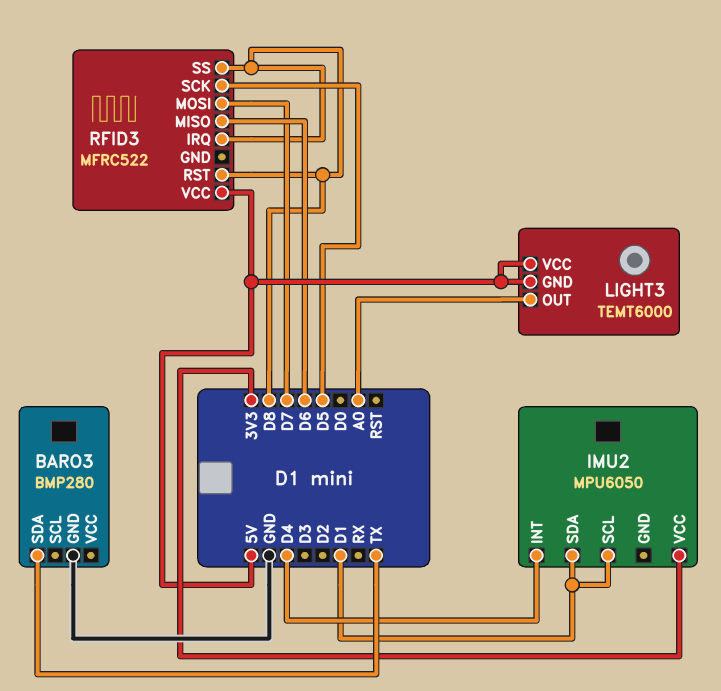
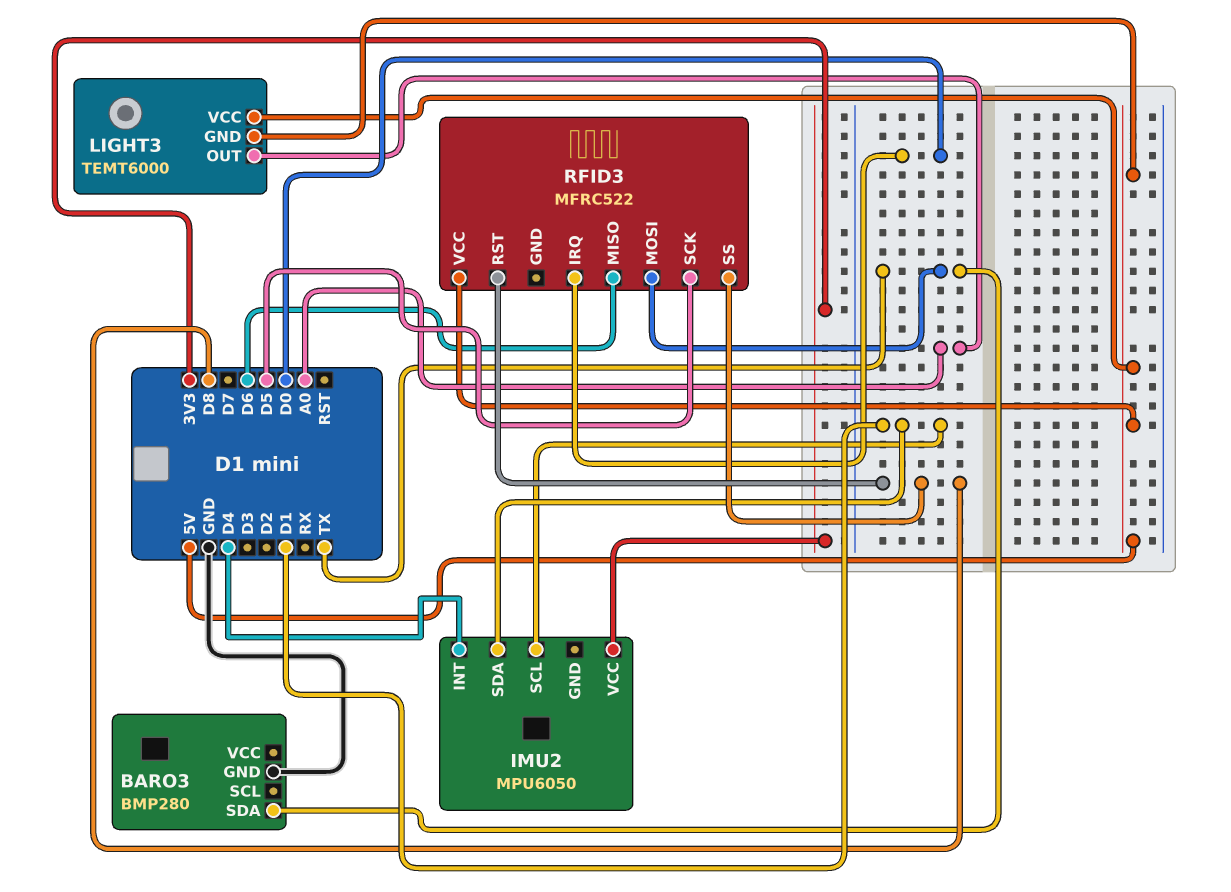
RFID3 pin IRQ: D8 -> D0
RFID3 pin MOSI: D7 -> TX

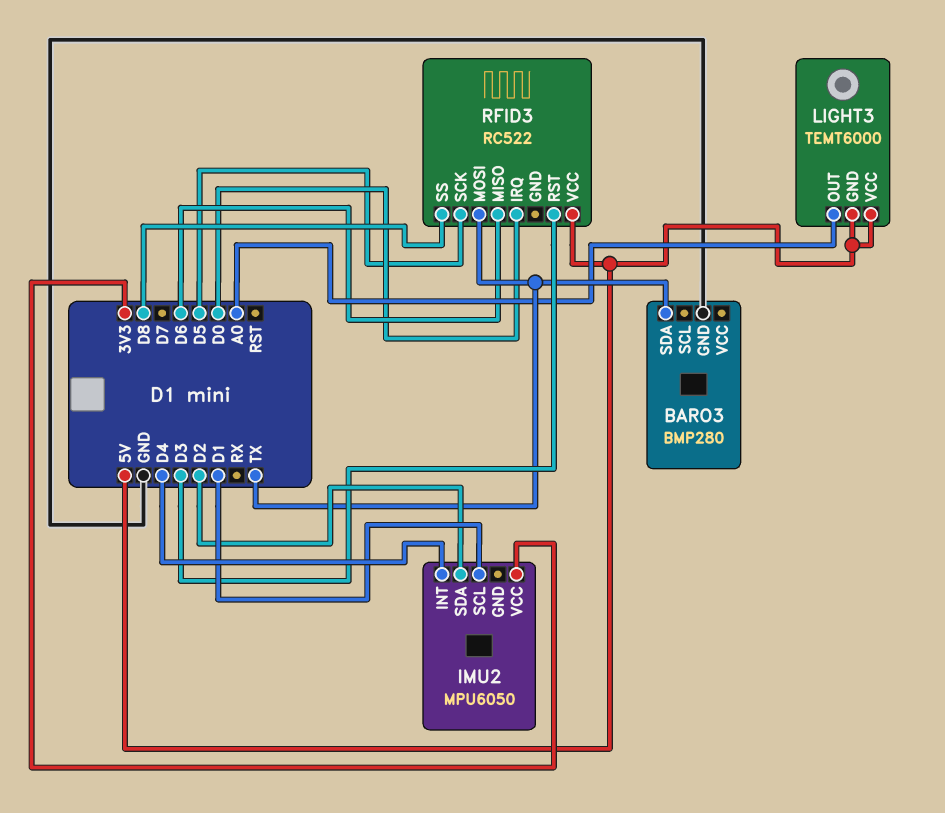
IMU2 pin SDA: D1 -> D2
RFID3: MFRC522 -> RC522
RFID3 pin RST: D8 -> D3

